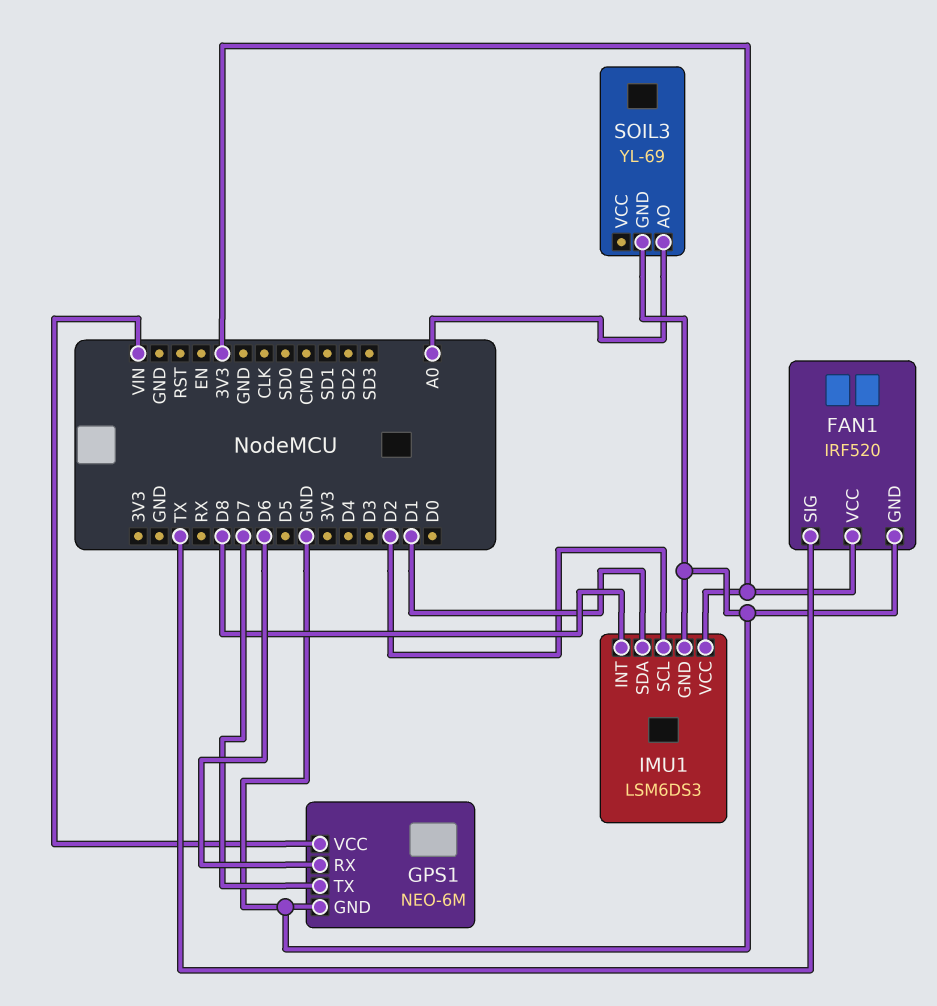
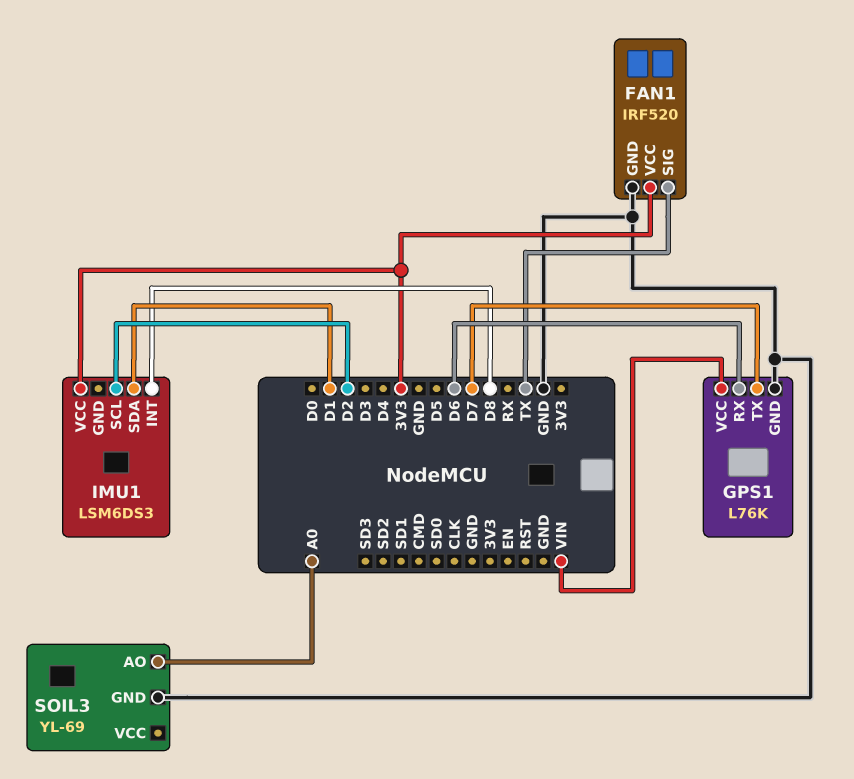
GPS1: NEO-6M -> L76K
IMU1 pin GND: GND -> none

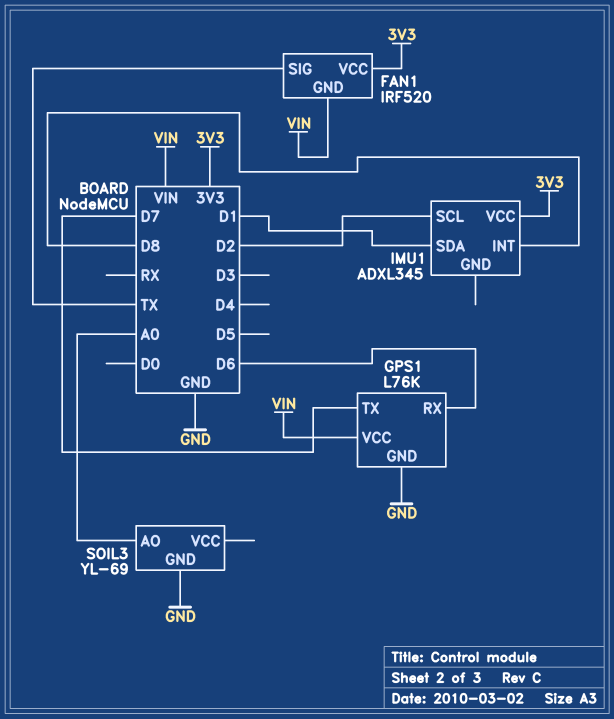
FAN1 pin GND: GND -> VIN
IMU1: LSM6DS3 -> ADXL345

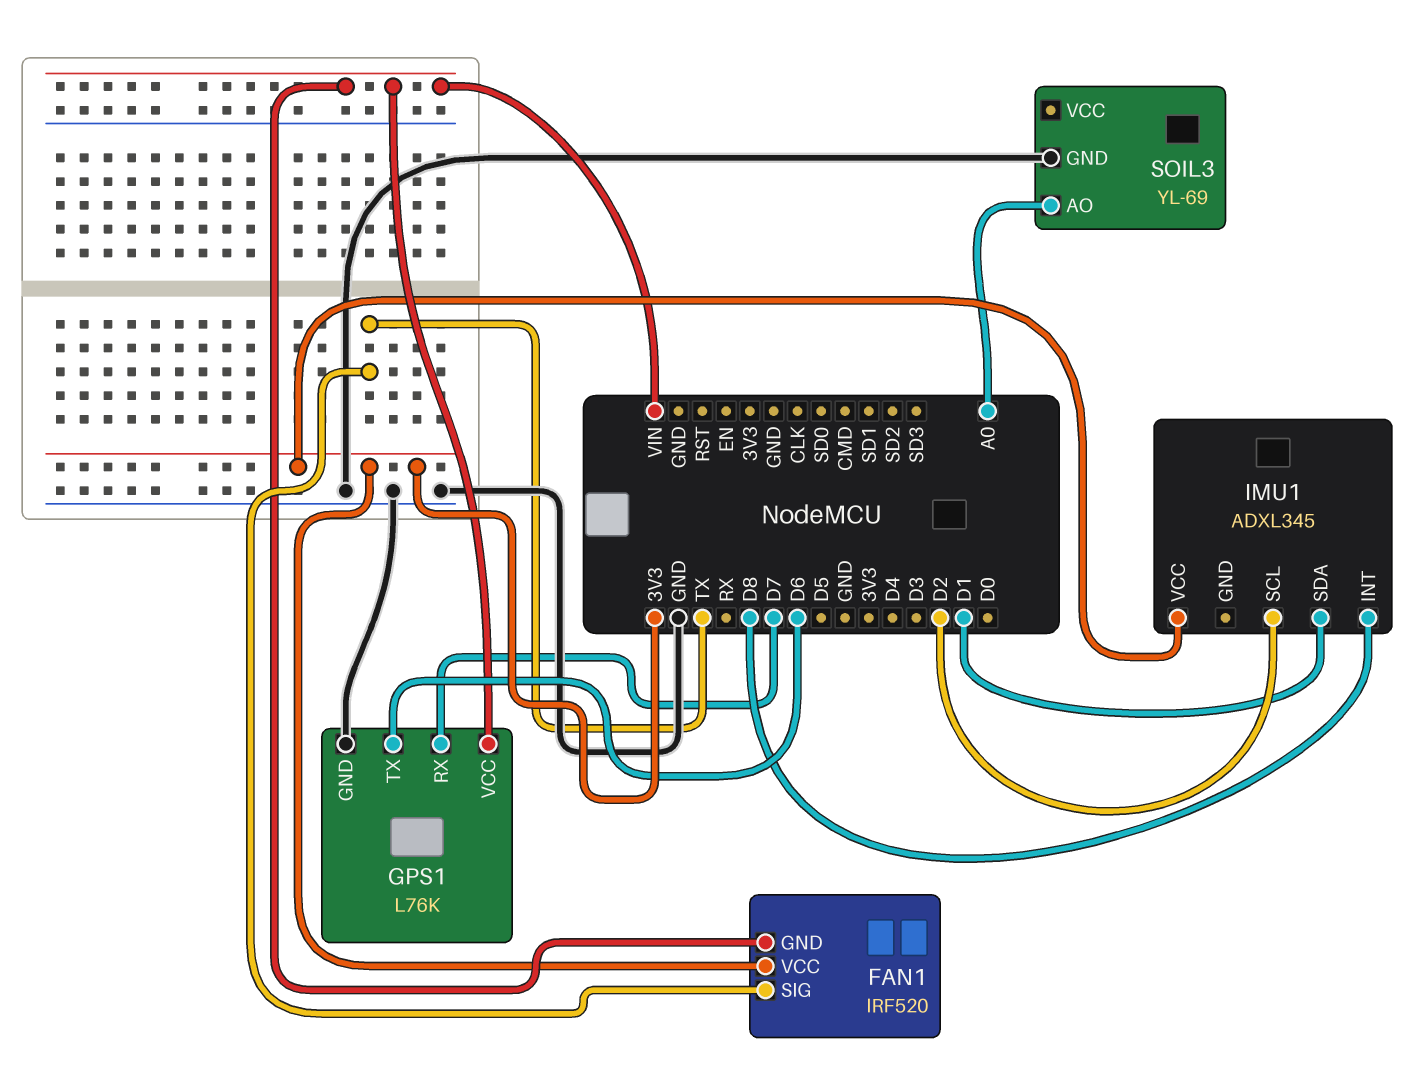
GPS1 pin RX: D6 -> D7
GPS1 pin TX: D7 -> D6

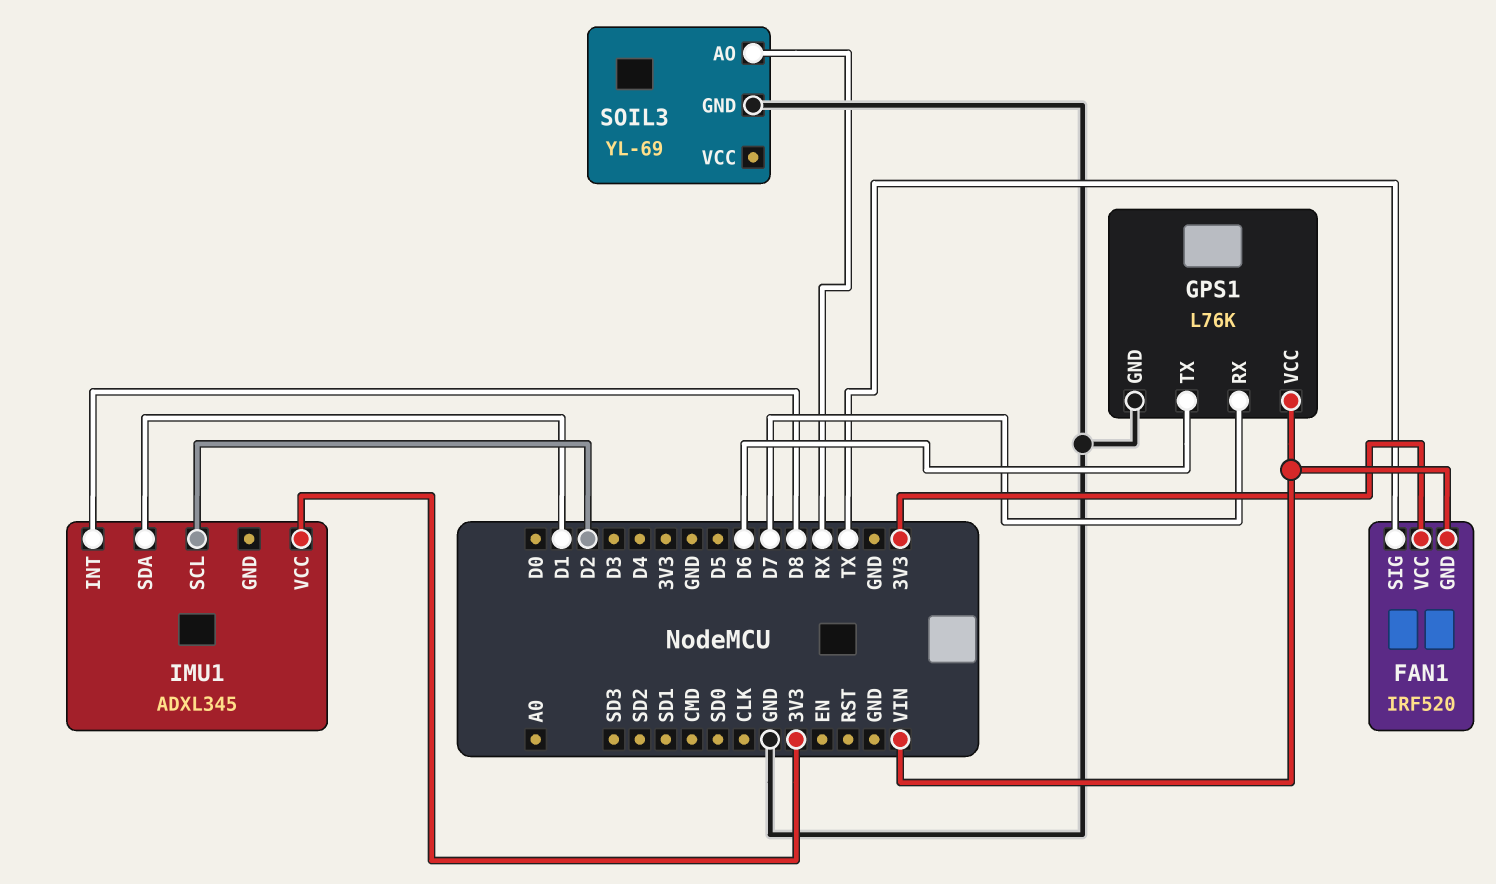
SOIL3 pin AO: A0 -> RX

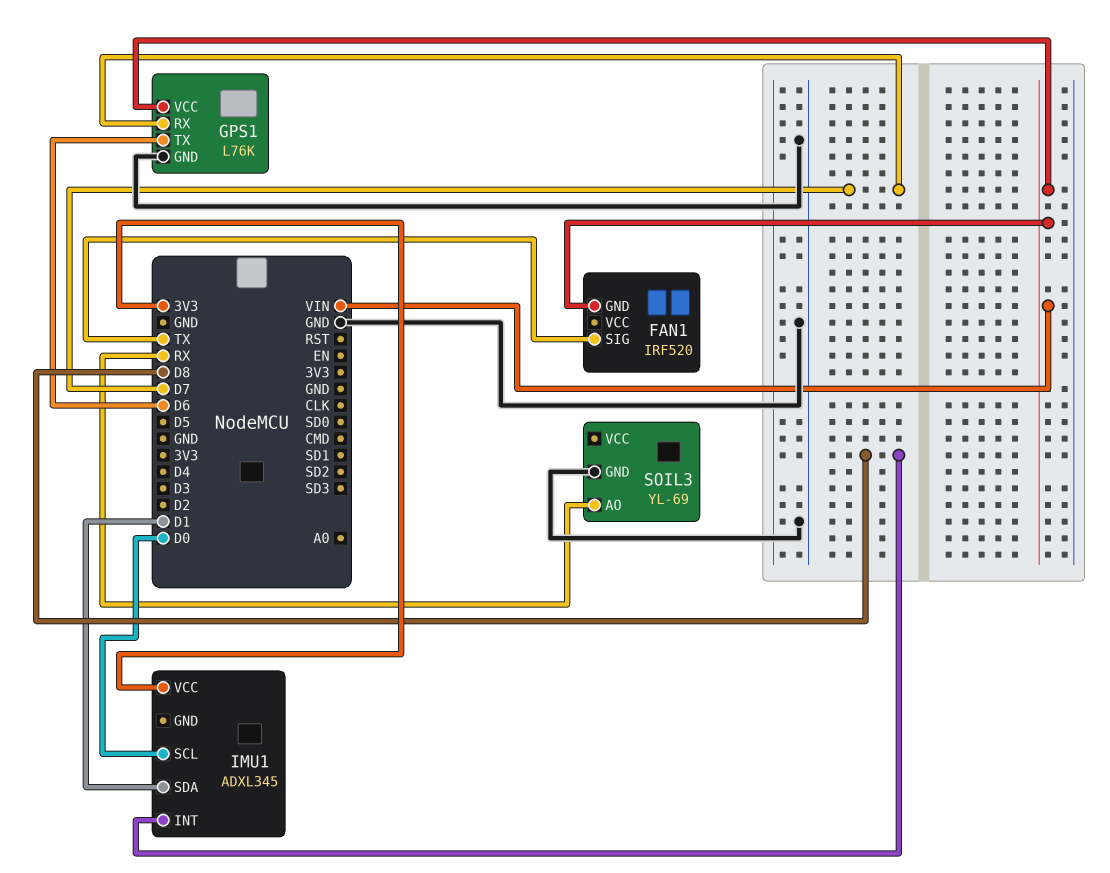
FAN1 pin VCC: 3V3 -> none
IMU1 pin SCL: D2 -> D0

